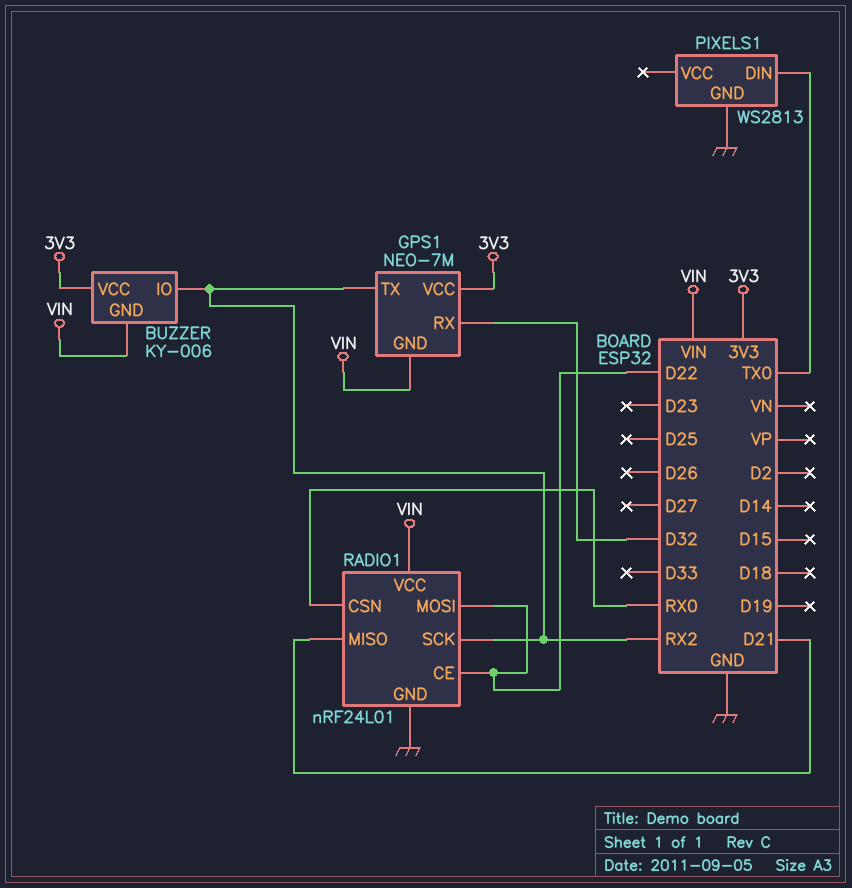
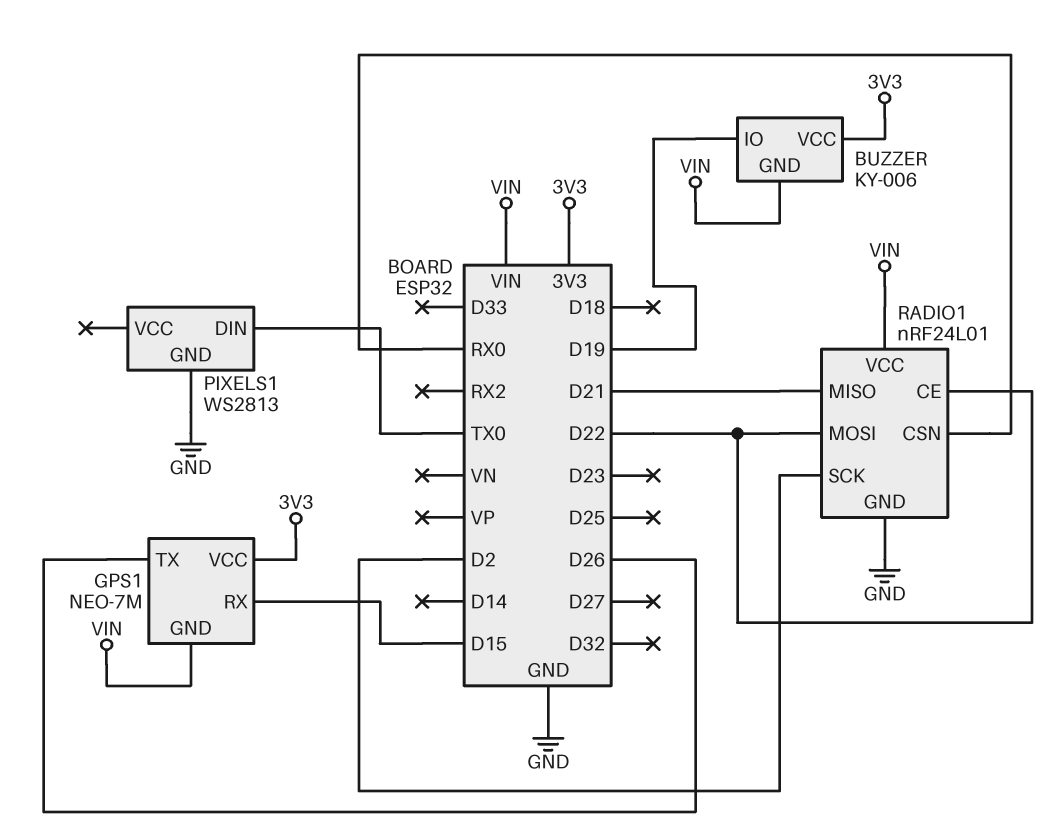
BUZZER pin IO: RX2 -> D19
GPS1 pin RX: D32 -> D15
GPS1 pin TX: RX2 -> D26
RADIO1 pin SCK: RX2 -> D2

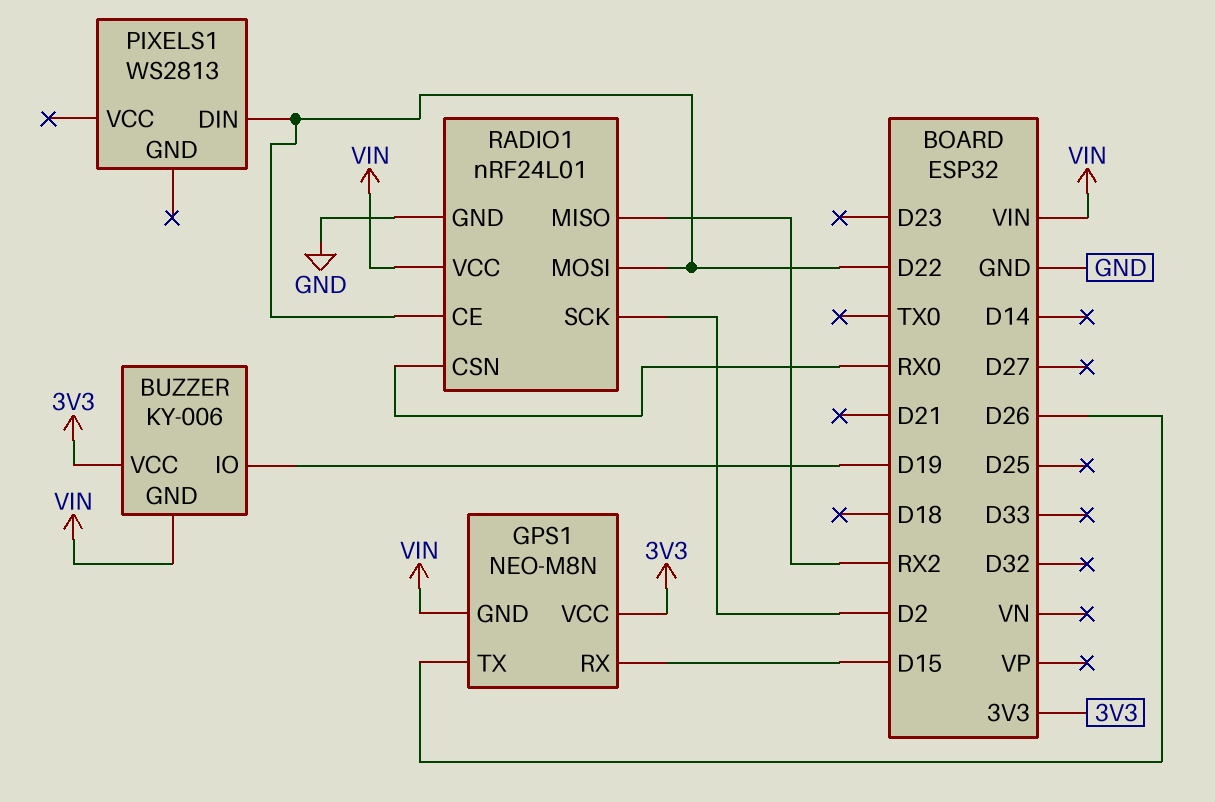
GPS1: NEO-7M -> NEO-M8N
PIXELS1 pin DIN: TX0 -> D22
PIXELS1 pin GND: GND -> none
RADIO1 pin MISO: D21 -> RX2

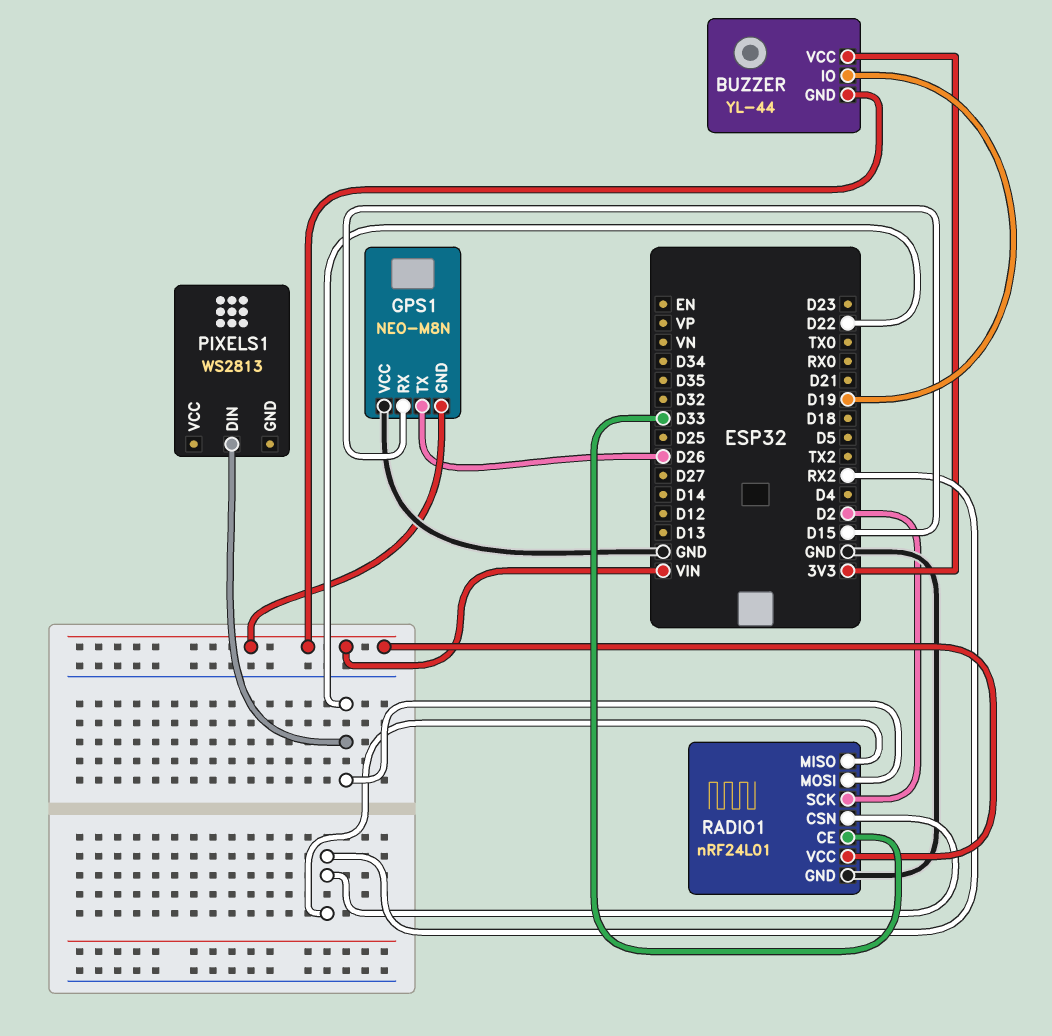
BUZZER: KY-006 -> YL-44
GPS1 pin VCC: 3V3 -> GND
RADIO1 pin CE: D22 -> D33
RADIO1 pin CSN: RX0 -> RX2

